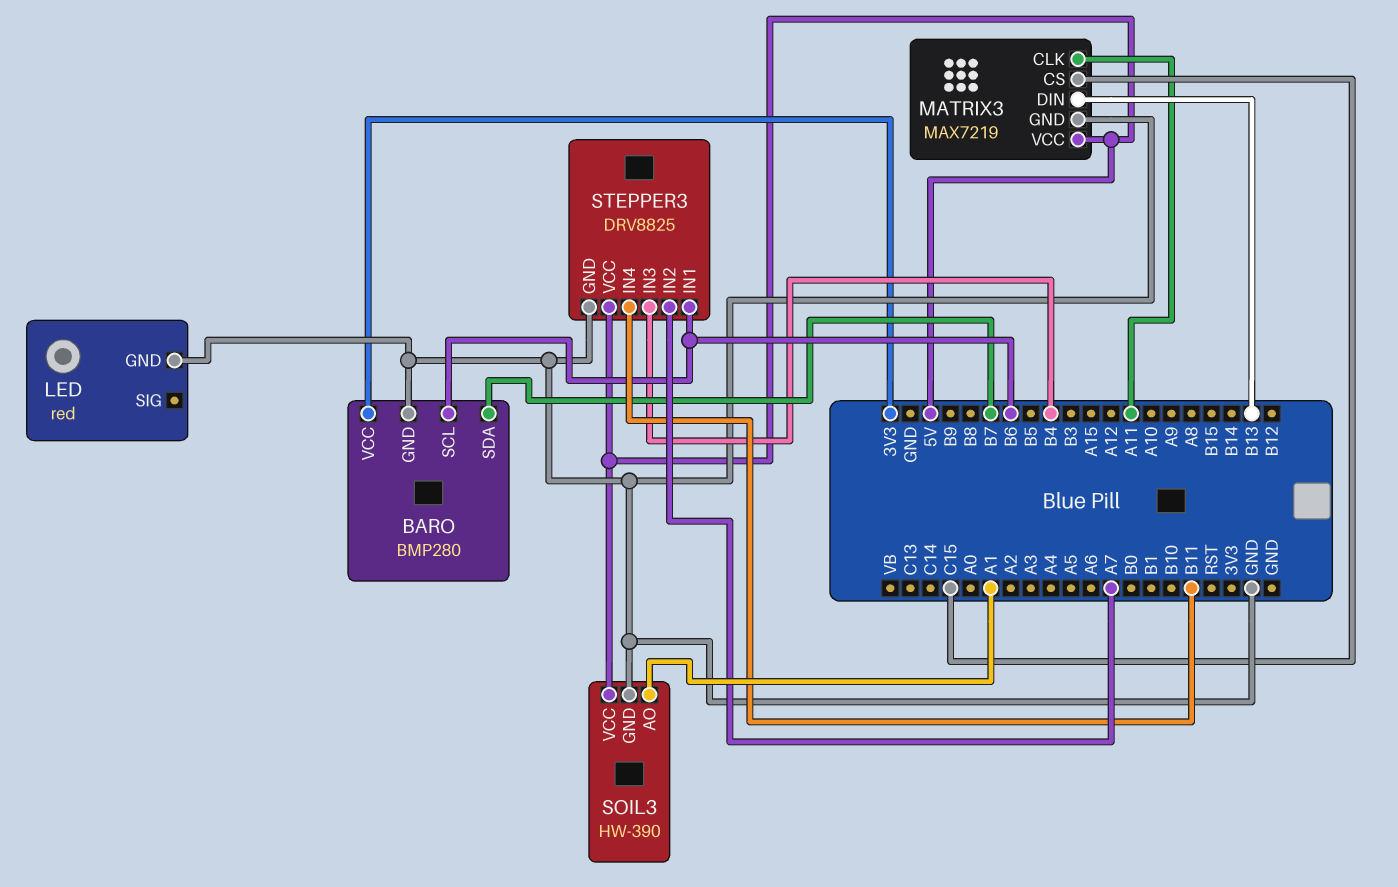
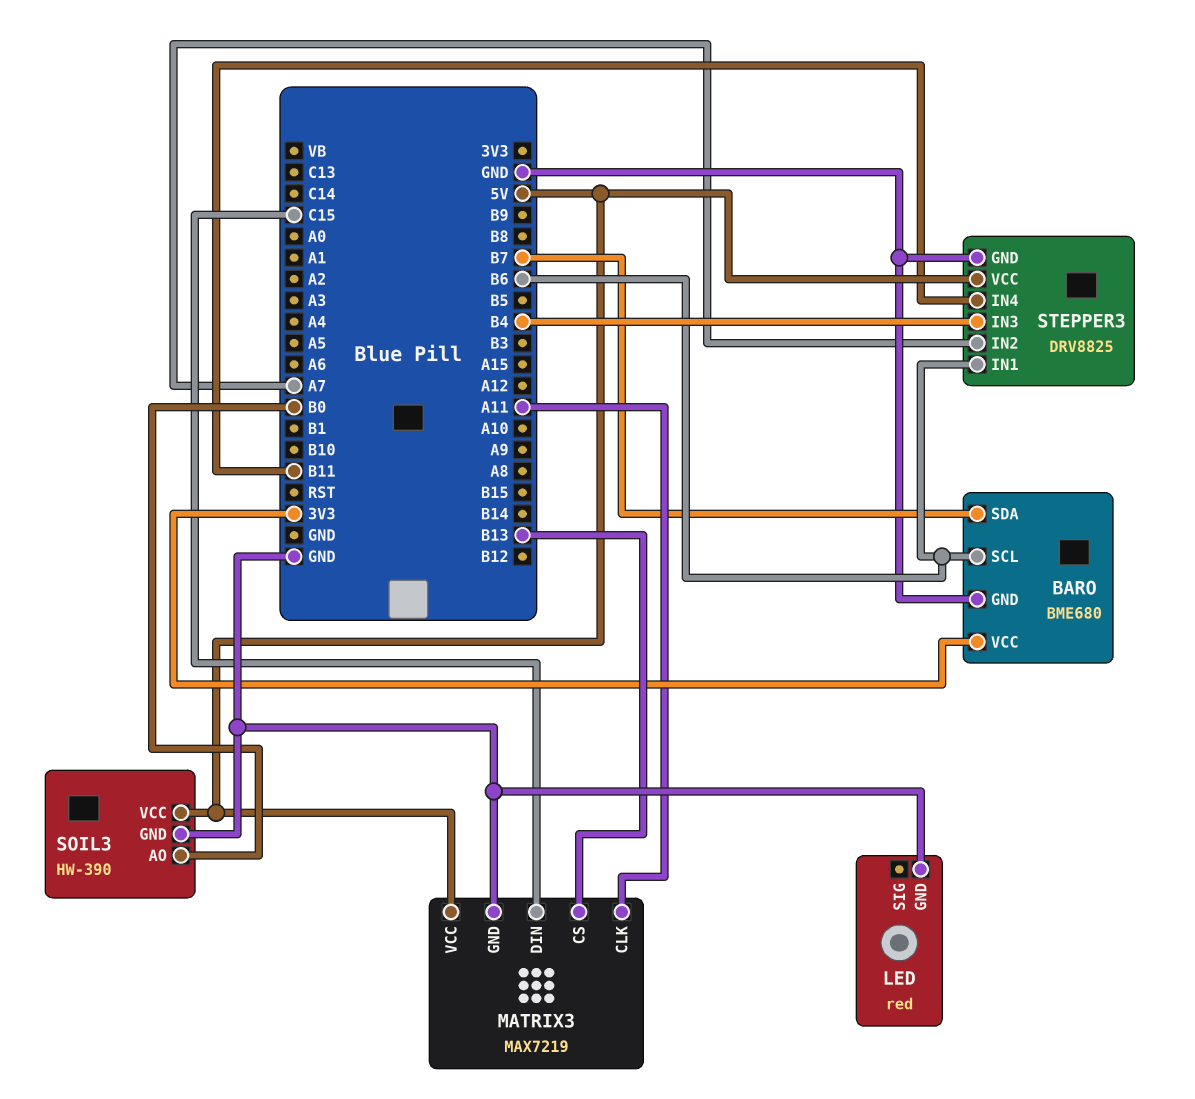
BARO: BMP280 -> BME680
MATRIX3 pin CS: C15 -> B13
MATRIX3 pin DIN: B13 -> C15
SOIL3 pin AO: A1 -> B0

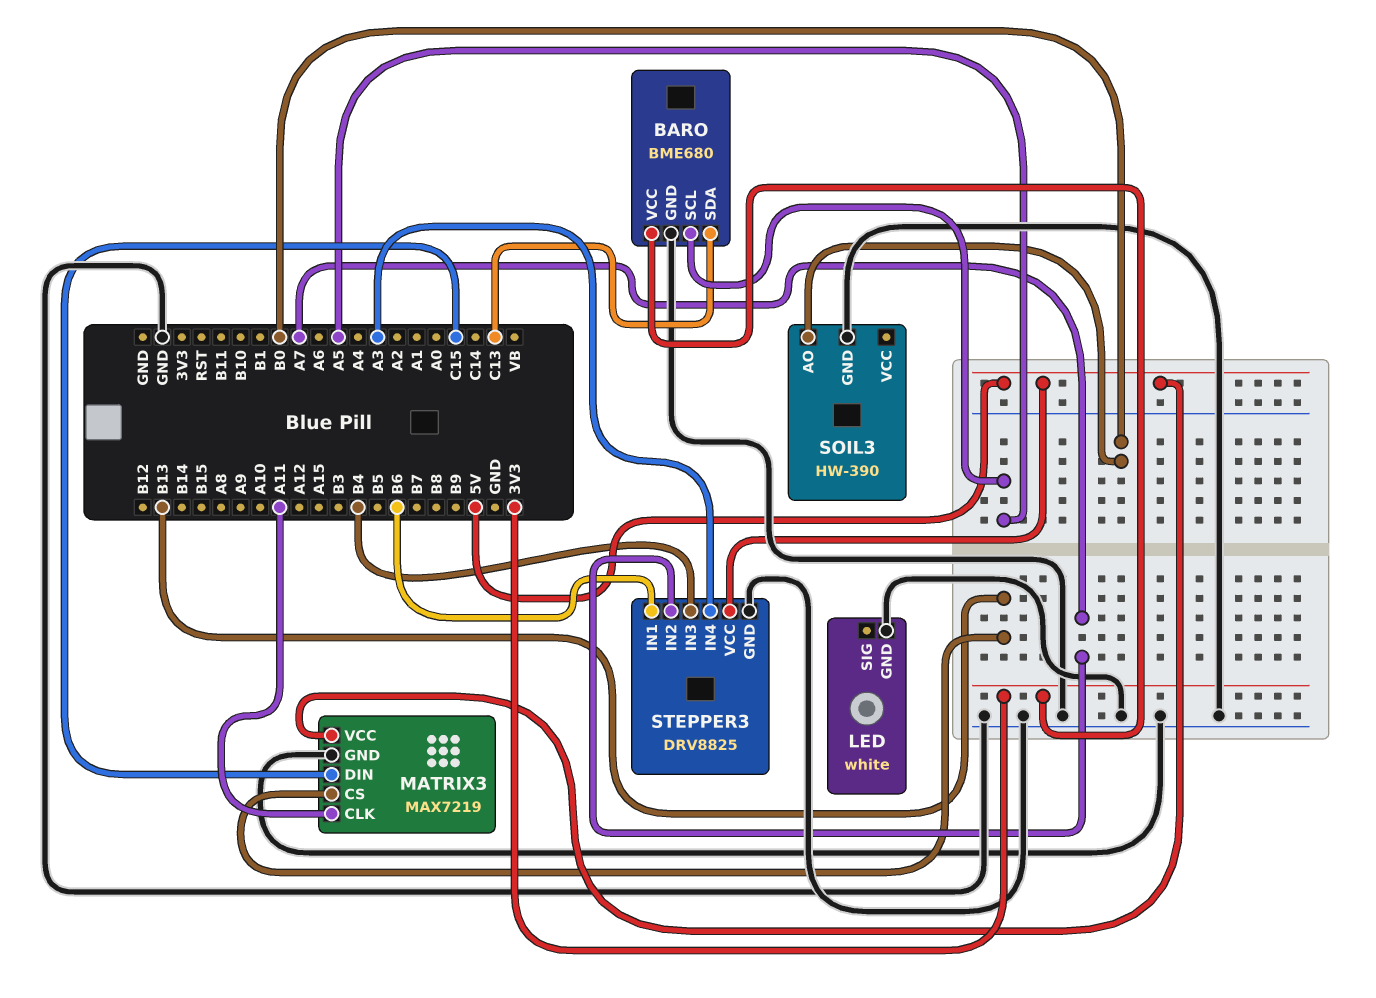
BARO pin SCL: B6 -> A5
BARO pin SDA: B7 -> C13
LED: red -> white
SOIL3 pin VCC: 5V -> none
STEPPER3 pin IN4: B11 -> A3

